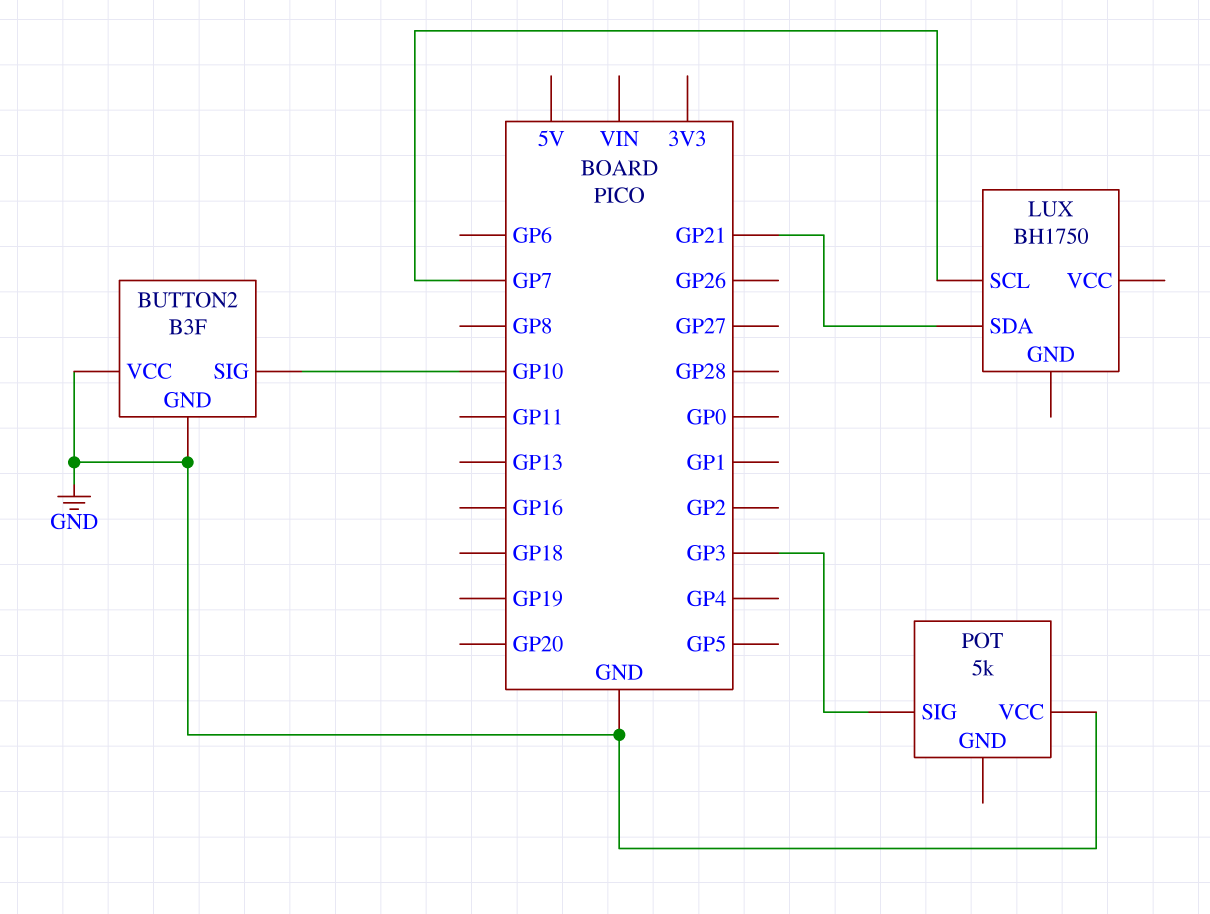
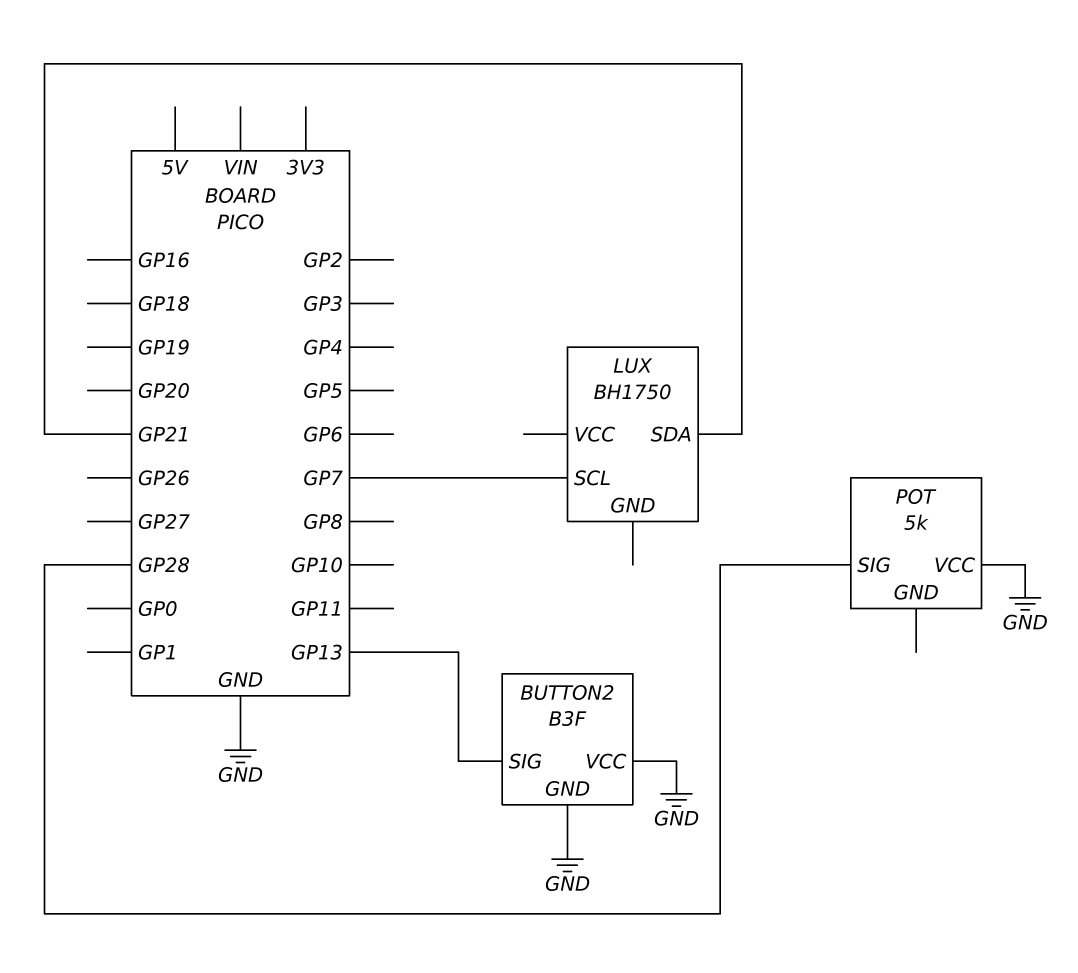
BUTTON2 pin SIG: GP10 -> GP13
POT pin SIG: GP3 -> GP28

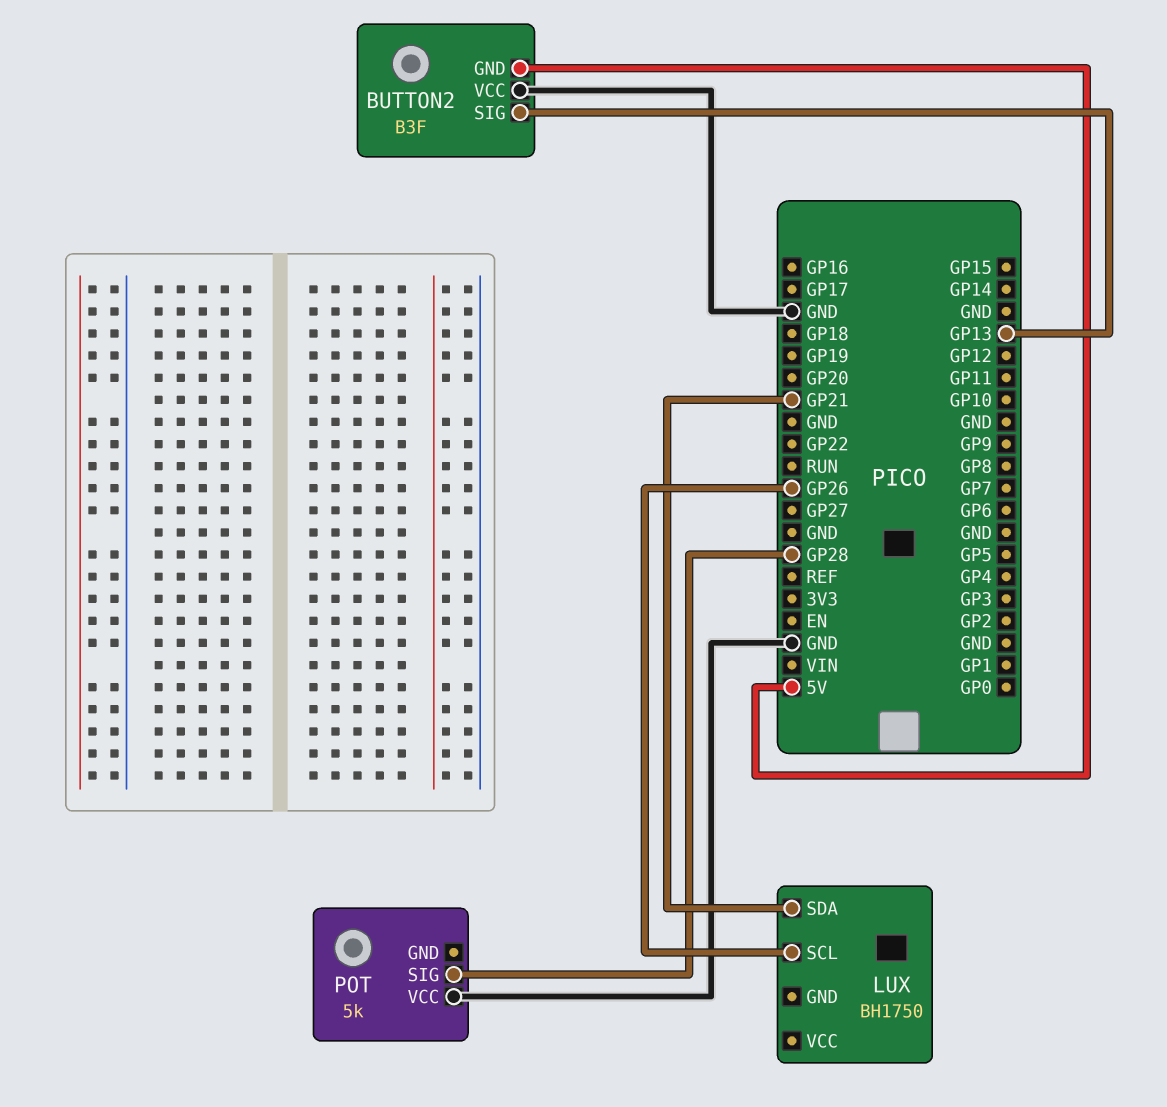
BUTTON2 pin GND: GND -> 5V
LUX pin SCL: GP7 -> GP26

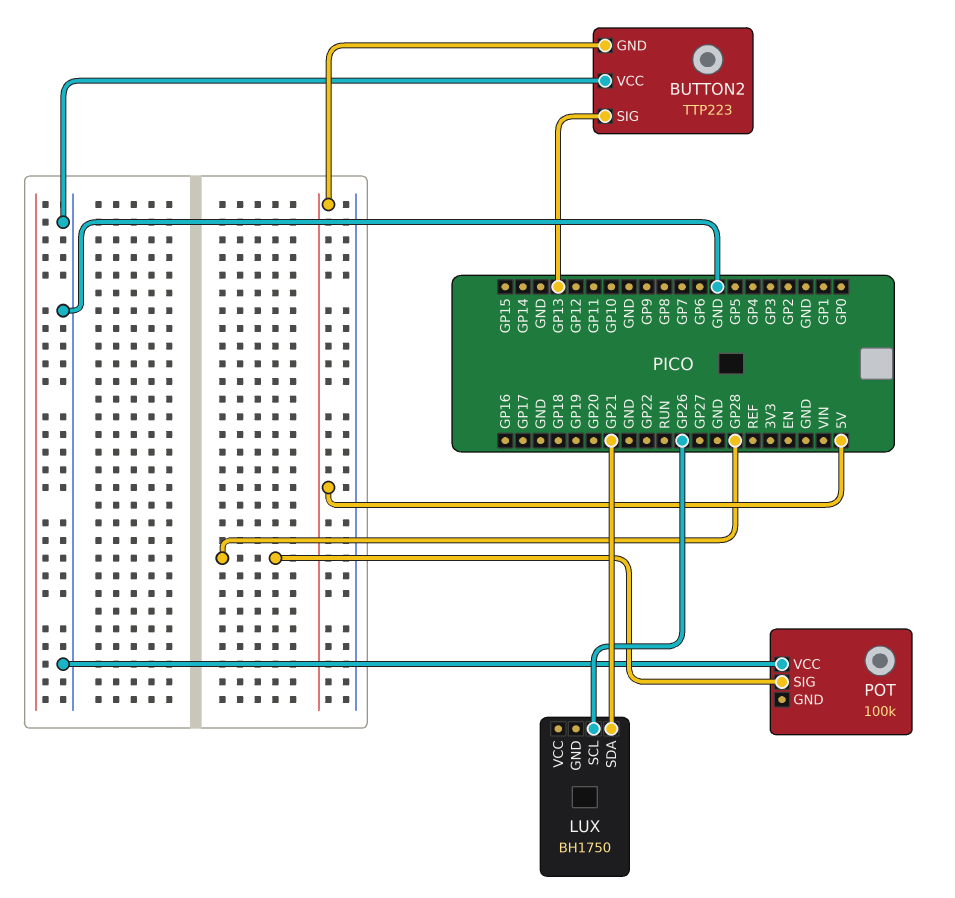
BUTTON2: B3F -> TTP223
POT: 5k -> 100k

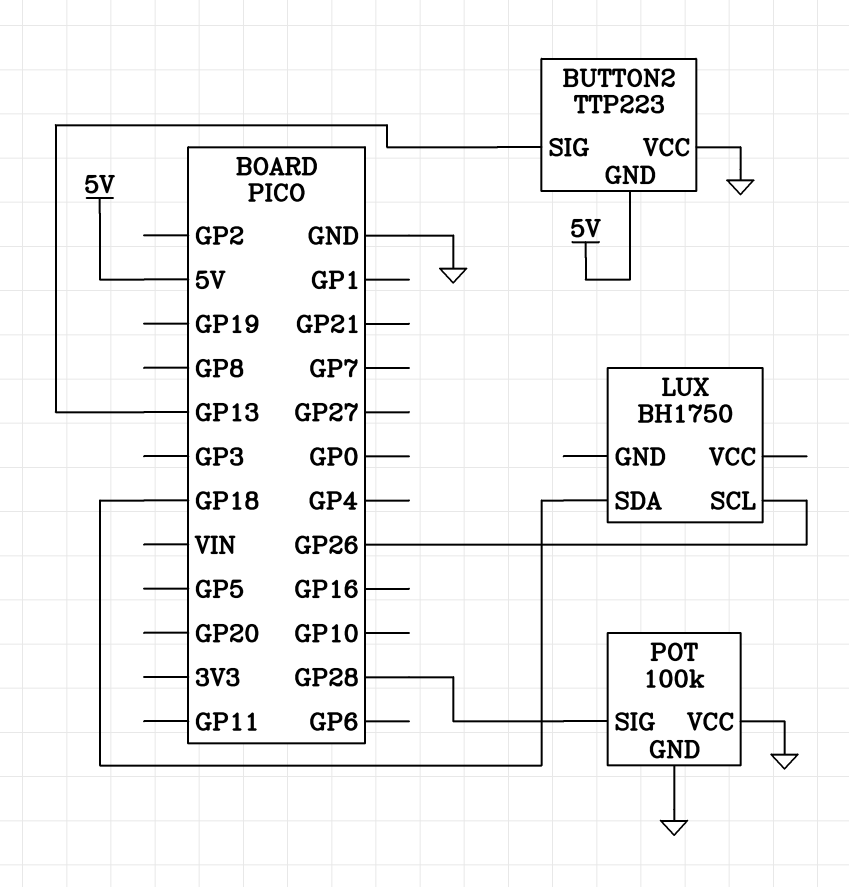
LUX pin SDA: GP21 -> GP18
POT pin GND: none -> GND

